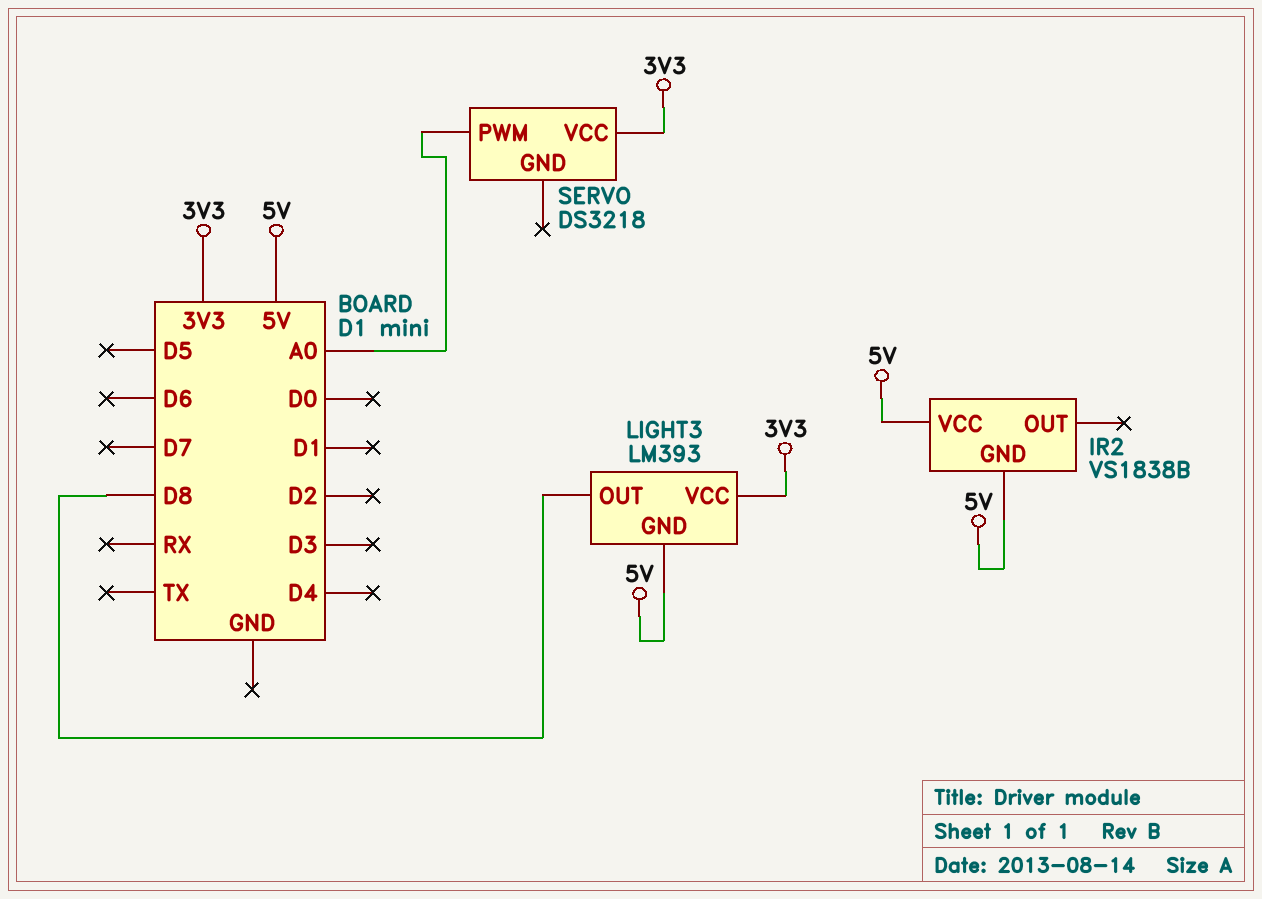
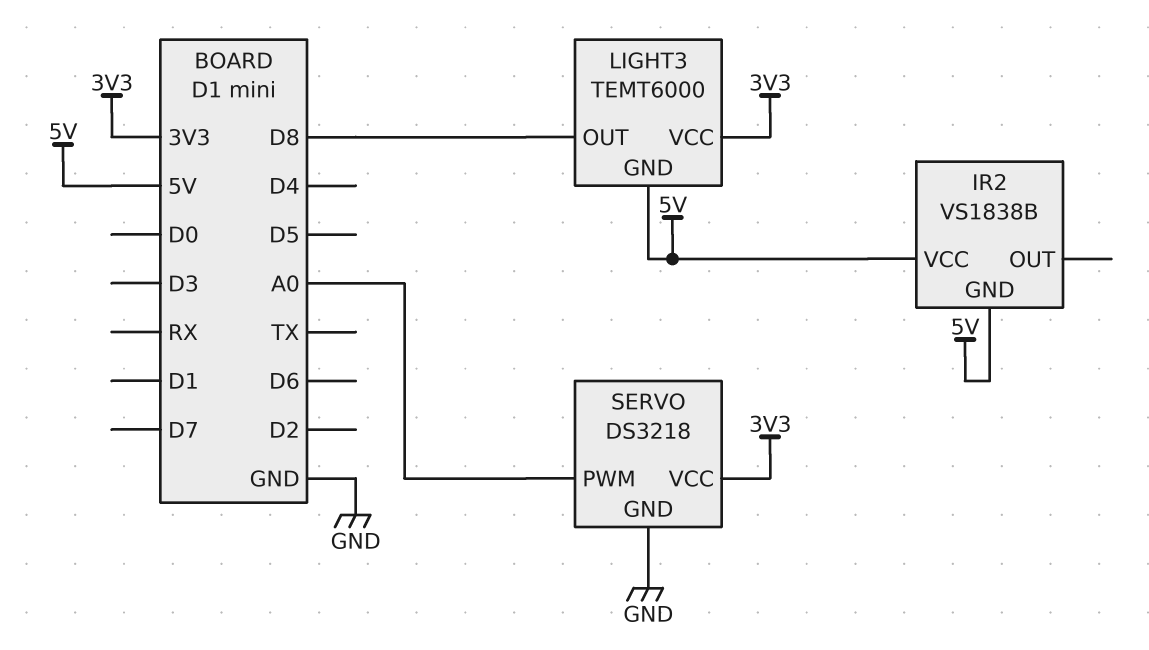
LIGHT3: LM393 -> TEMT6000
SERVO pin GND: none -> GND

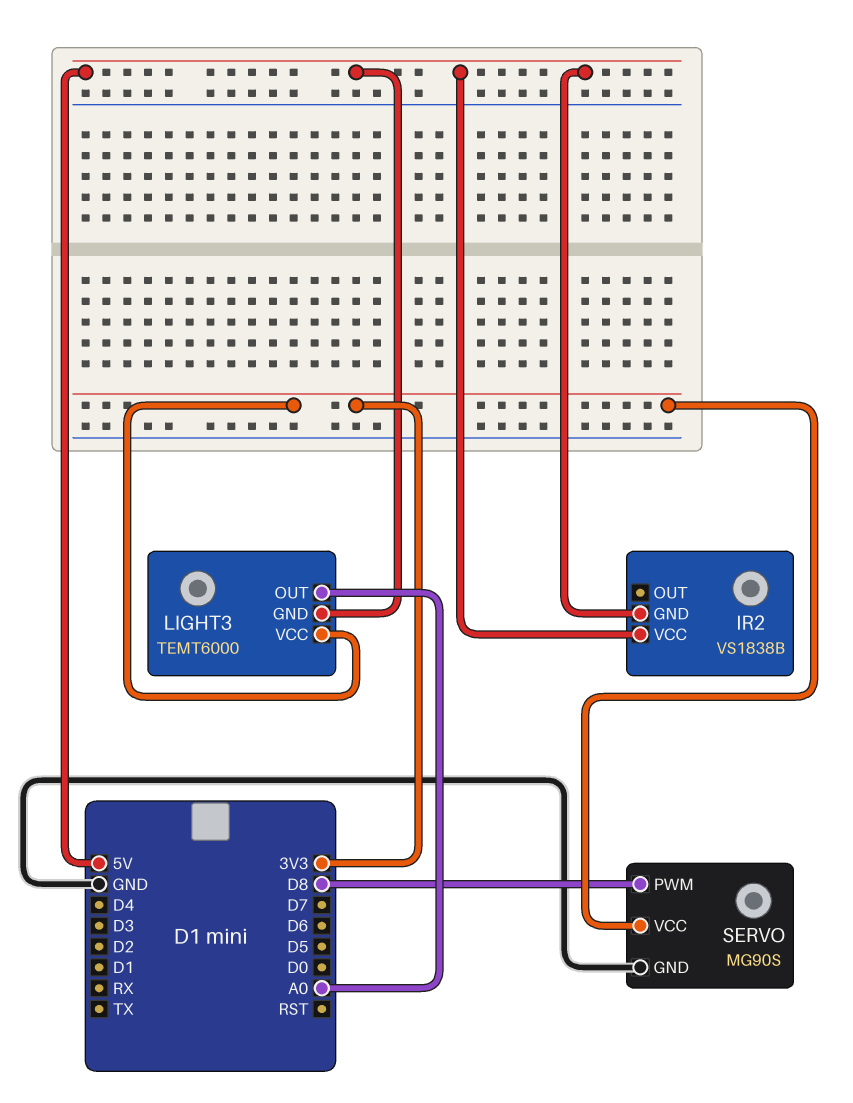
LIGHT3 pin OUT: D8 -> A0
SERVO: DS3218 -> MG90S
SERVO pin PWM: A0 -> D8

